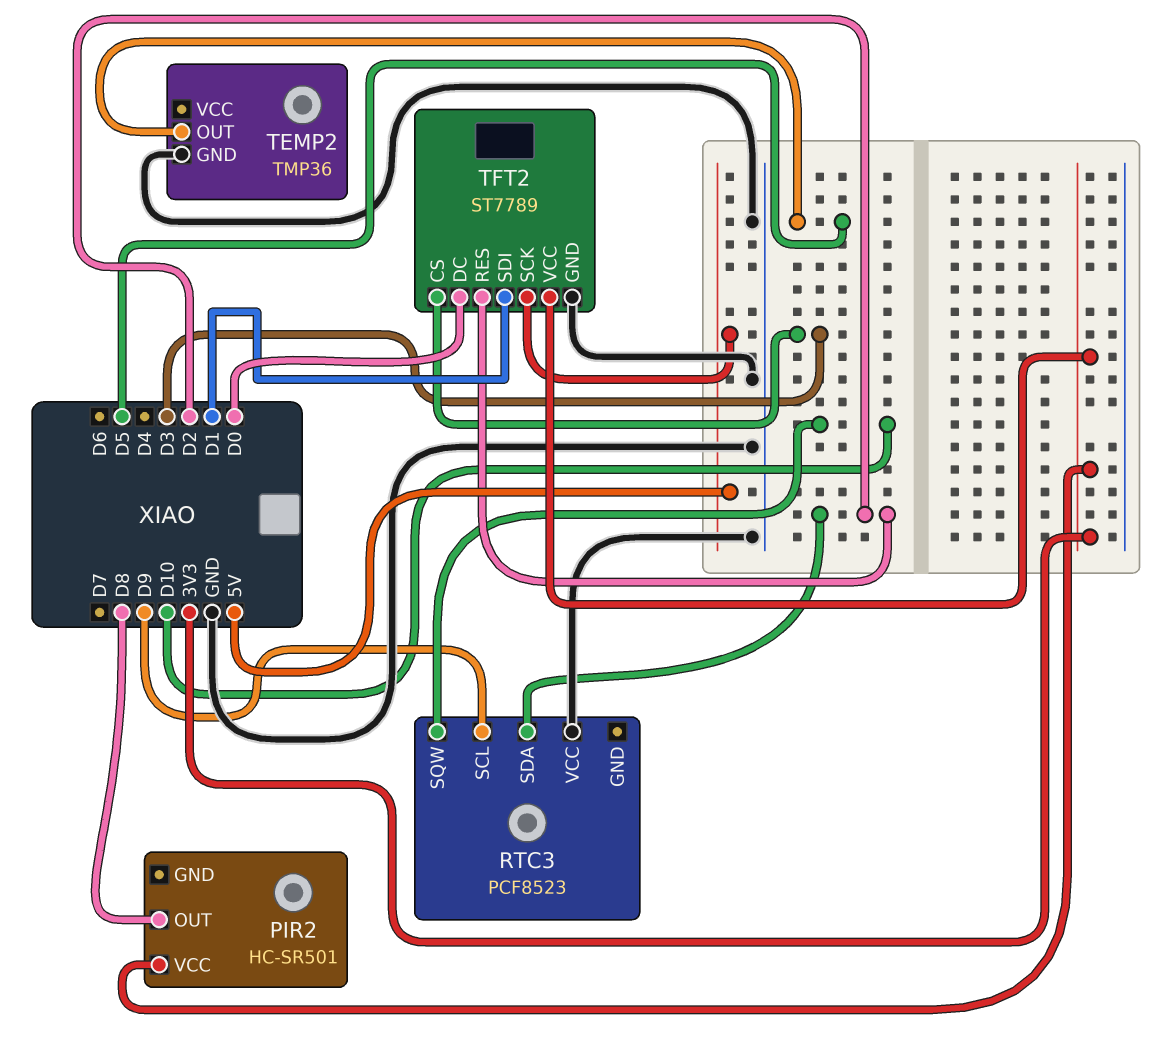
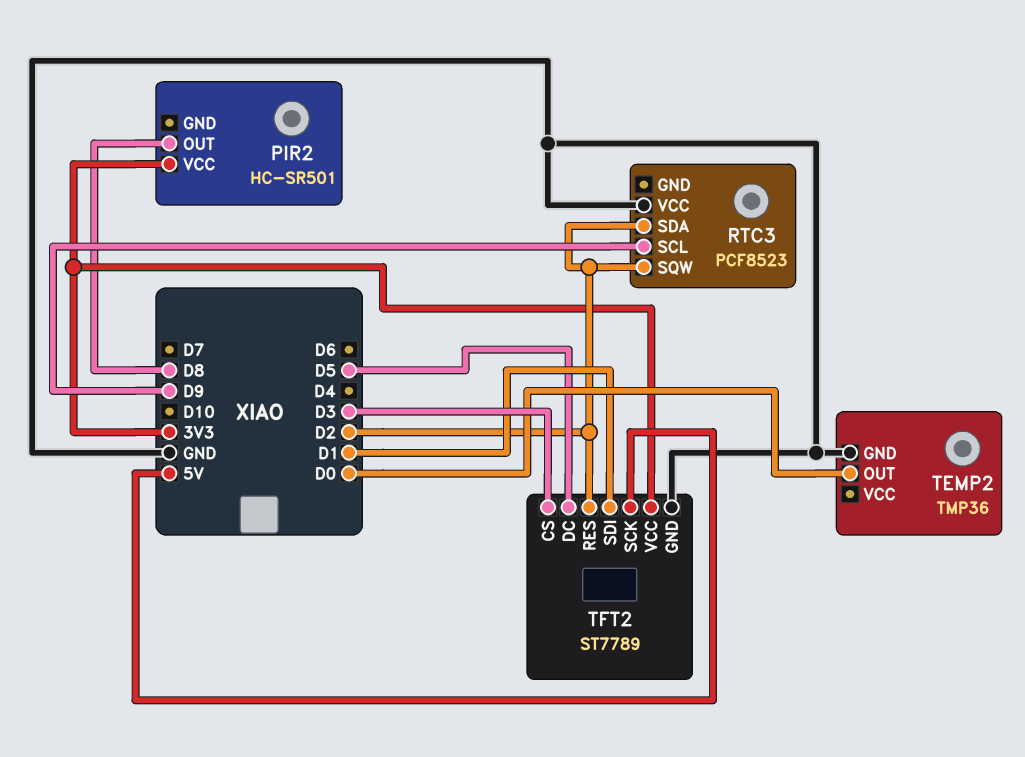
RTC3 pin SQW: D10 -> D2
TEMP2 pin OUT: D5 -> D0
TFT2 pin DC: D0 -> D5

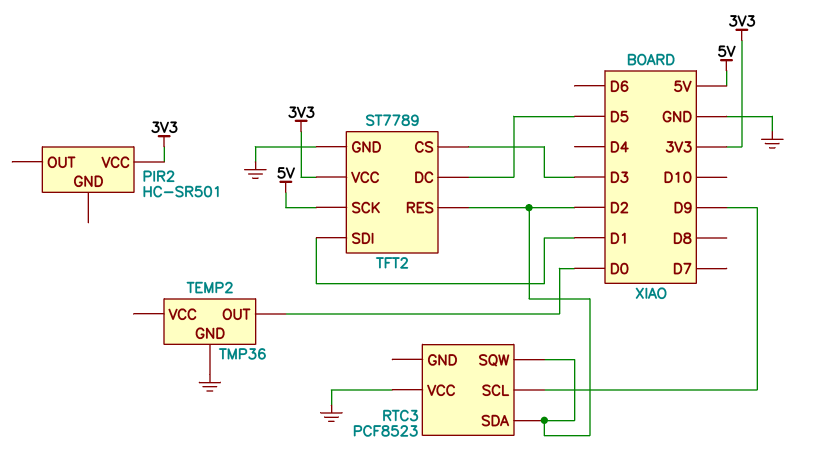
PIR2 pin OUT: D8 -> none

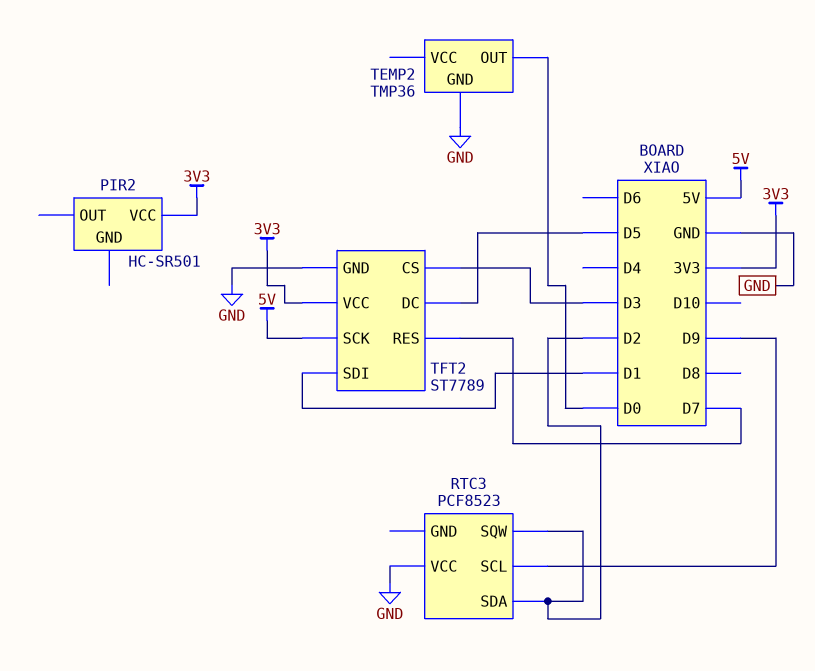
TFT2 pin RES: D2 -> D7

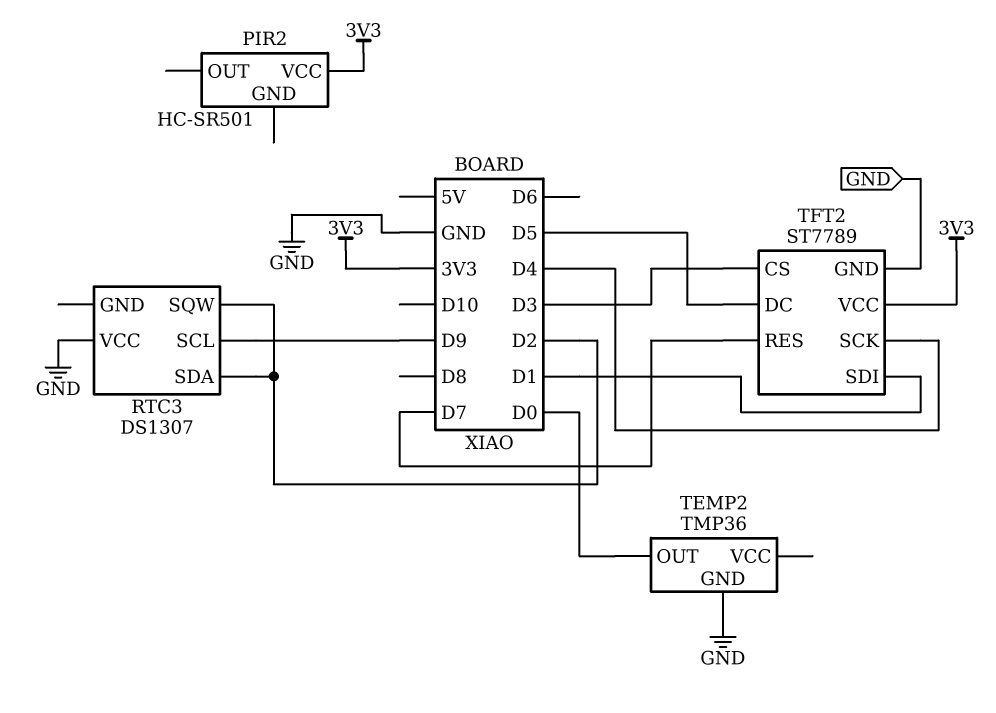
RTC3: PCF8523 -> DS1307
TFT2 pin SCK: 5V -> D4

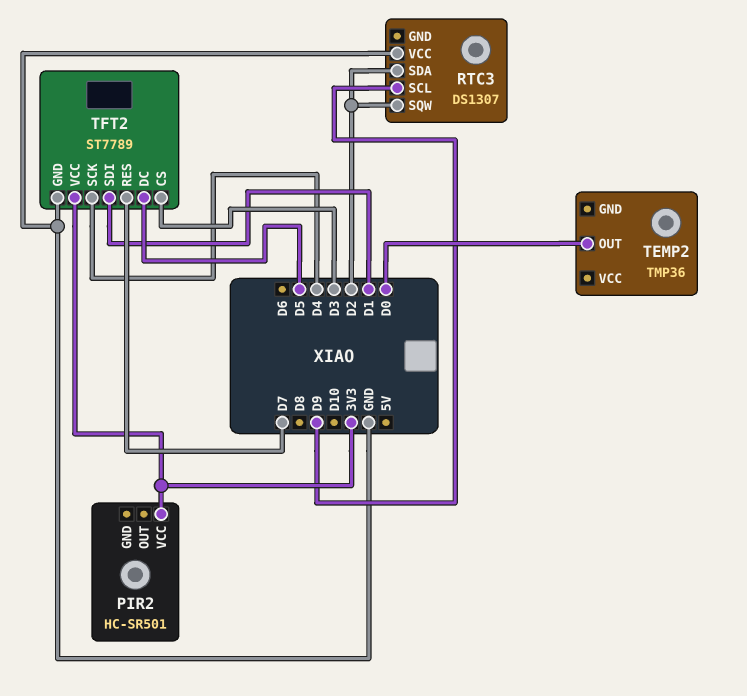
TEMP2 pin GND: GND -> none

